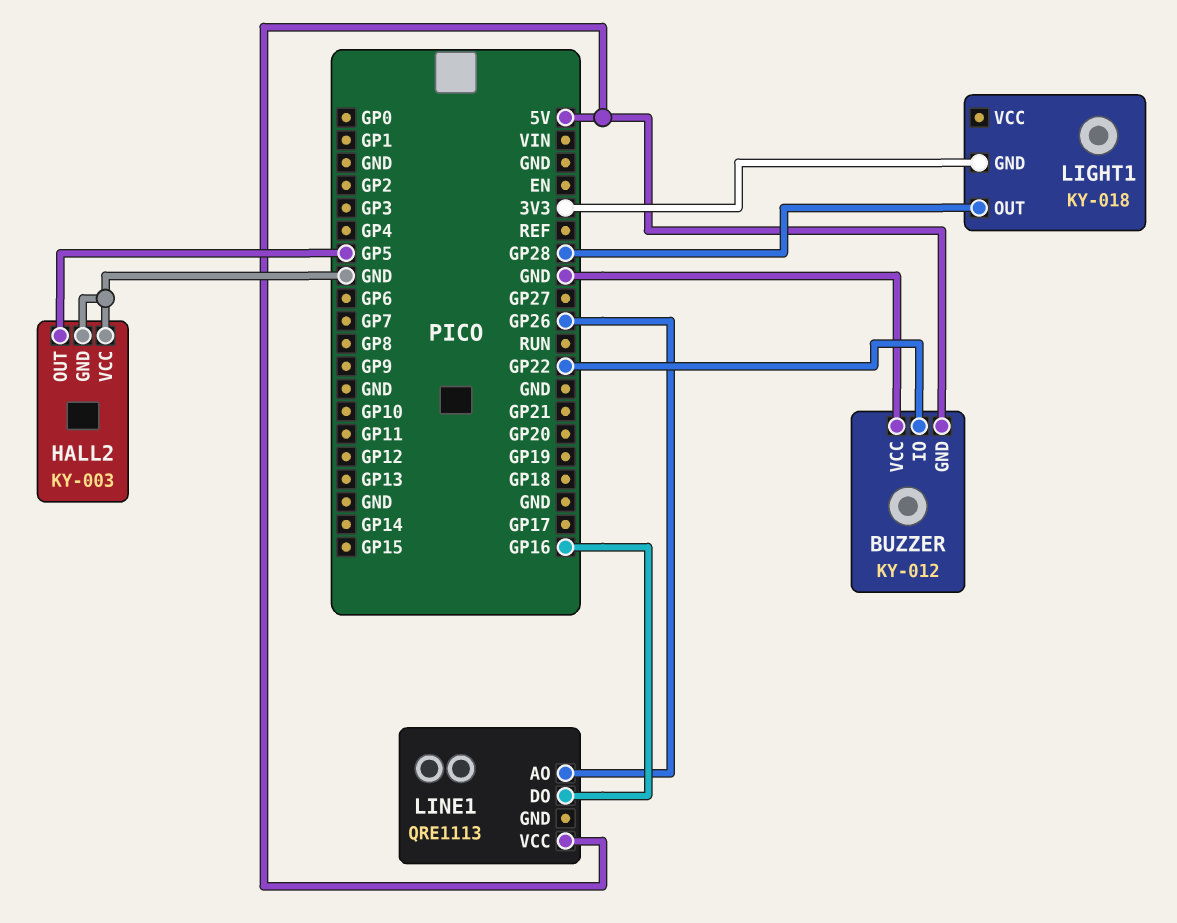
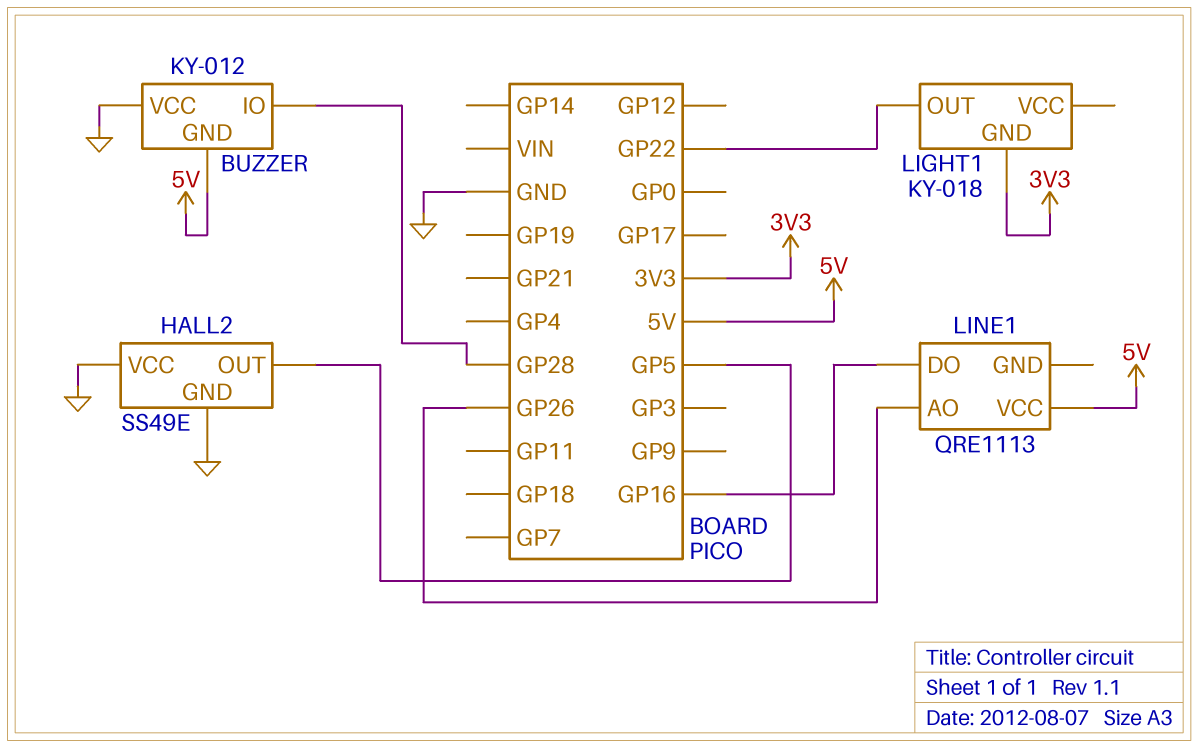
BUZZER pin IO: GP22 -> GP28
HALL2: KY-003 -> SS49E
LIGHT1 pin OUT: GP28 -> GP22

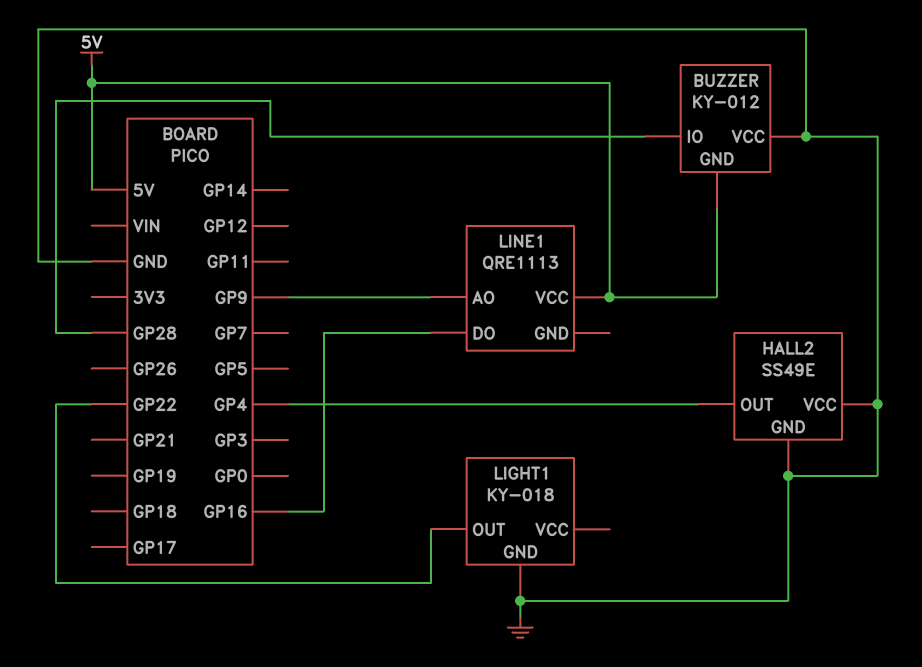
HALL2 pin OUT: GP5 -> GP4
LIGHT1 pin GND: 3V3 -> GND
LINE1 pin AO: GP26 -> GP9

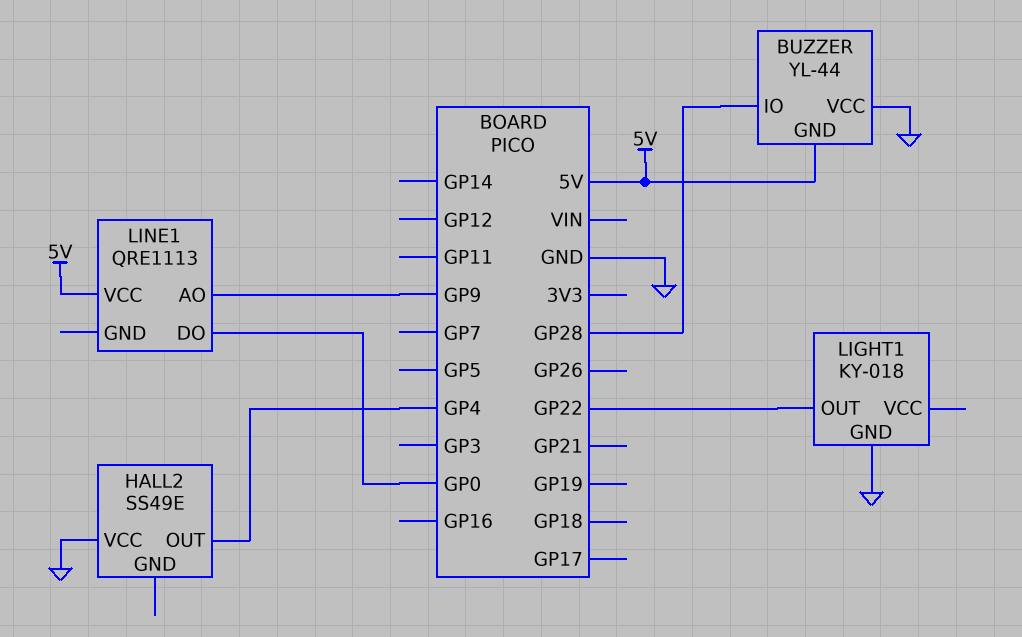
BUZZER: KY-012 -> YL-44
HALL2 pin GND: GND -> none
LINE1 pin DO: GP16 -> GP0

